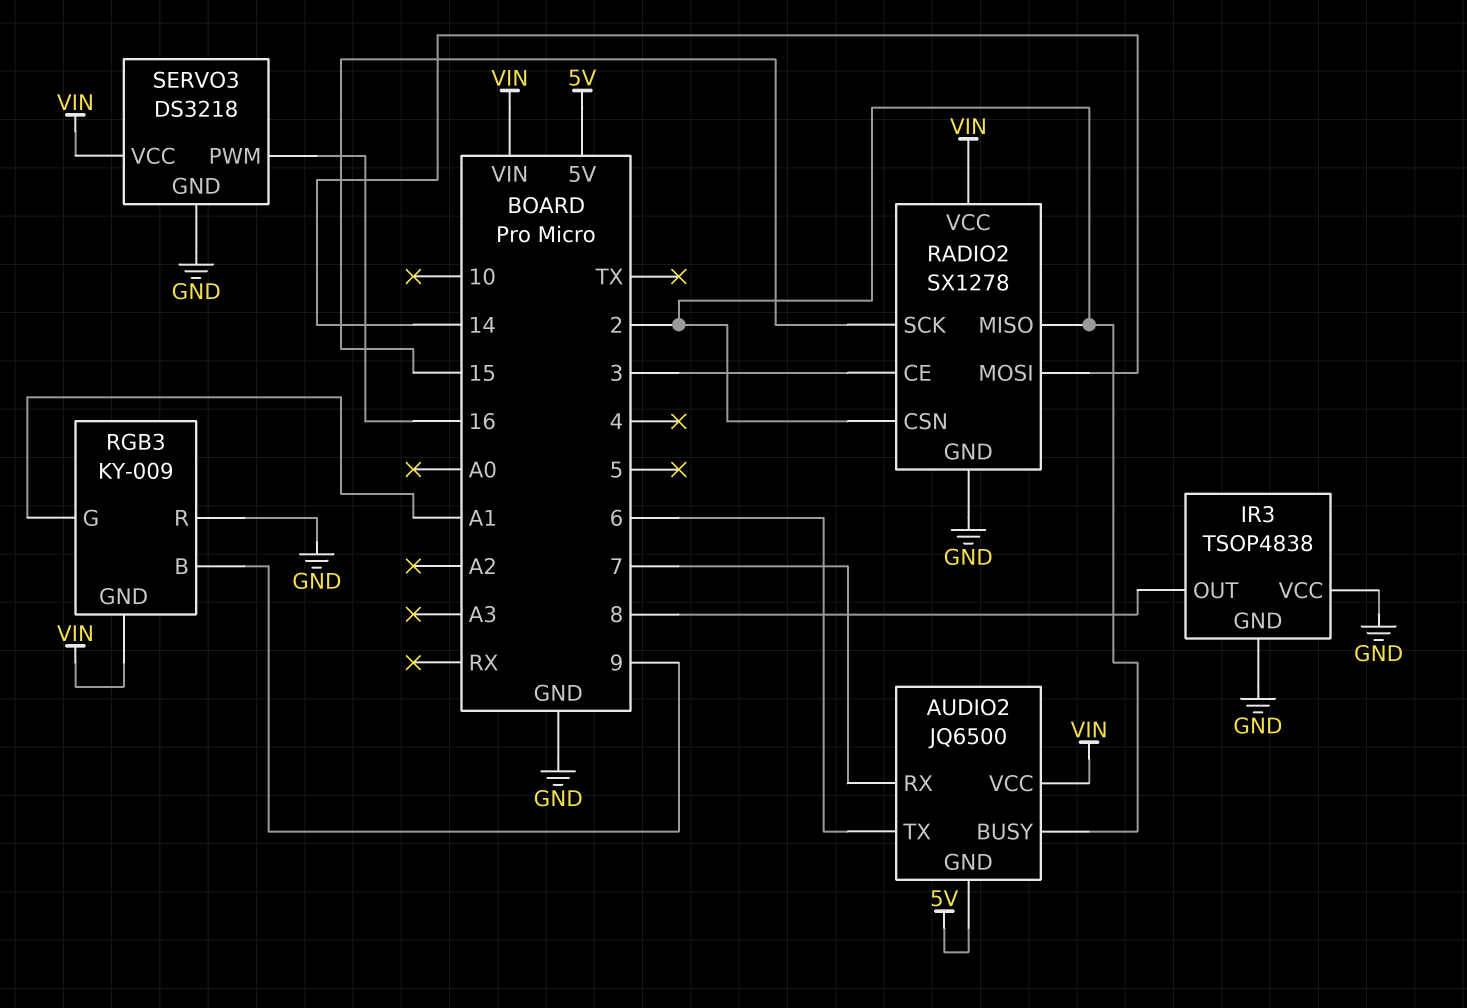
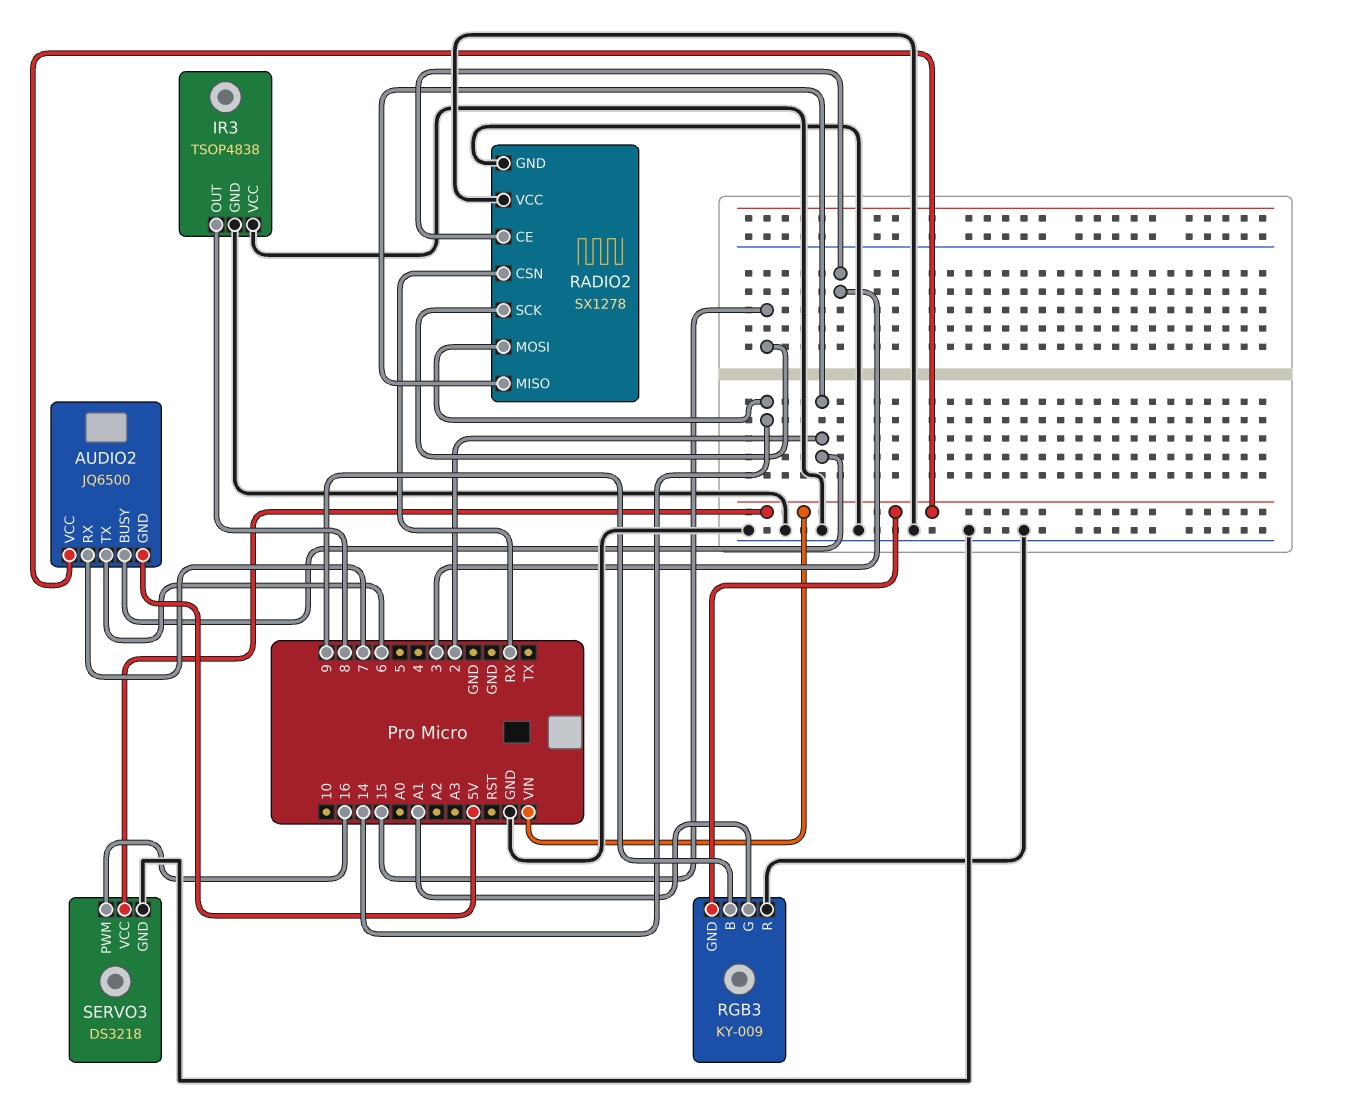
RADIO2 pin CSN: 2 -> RX
RADIO2 pin VCC: VIN -> GND

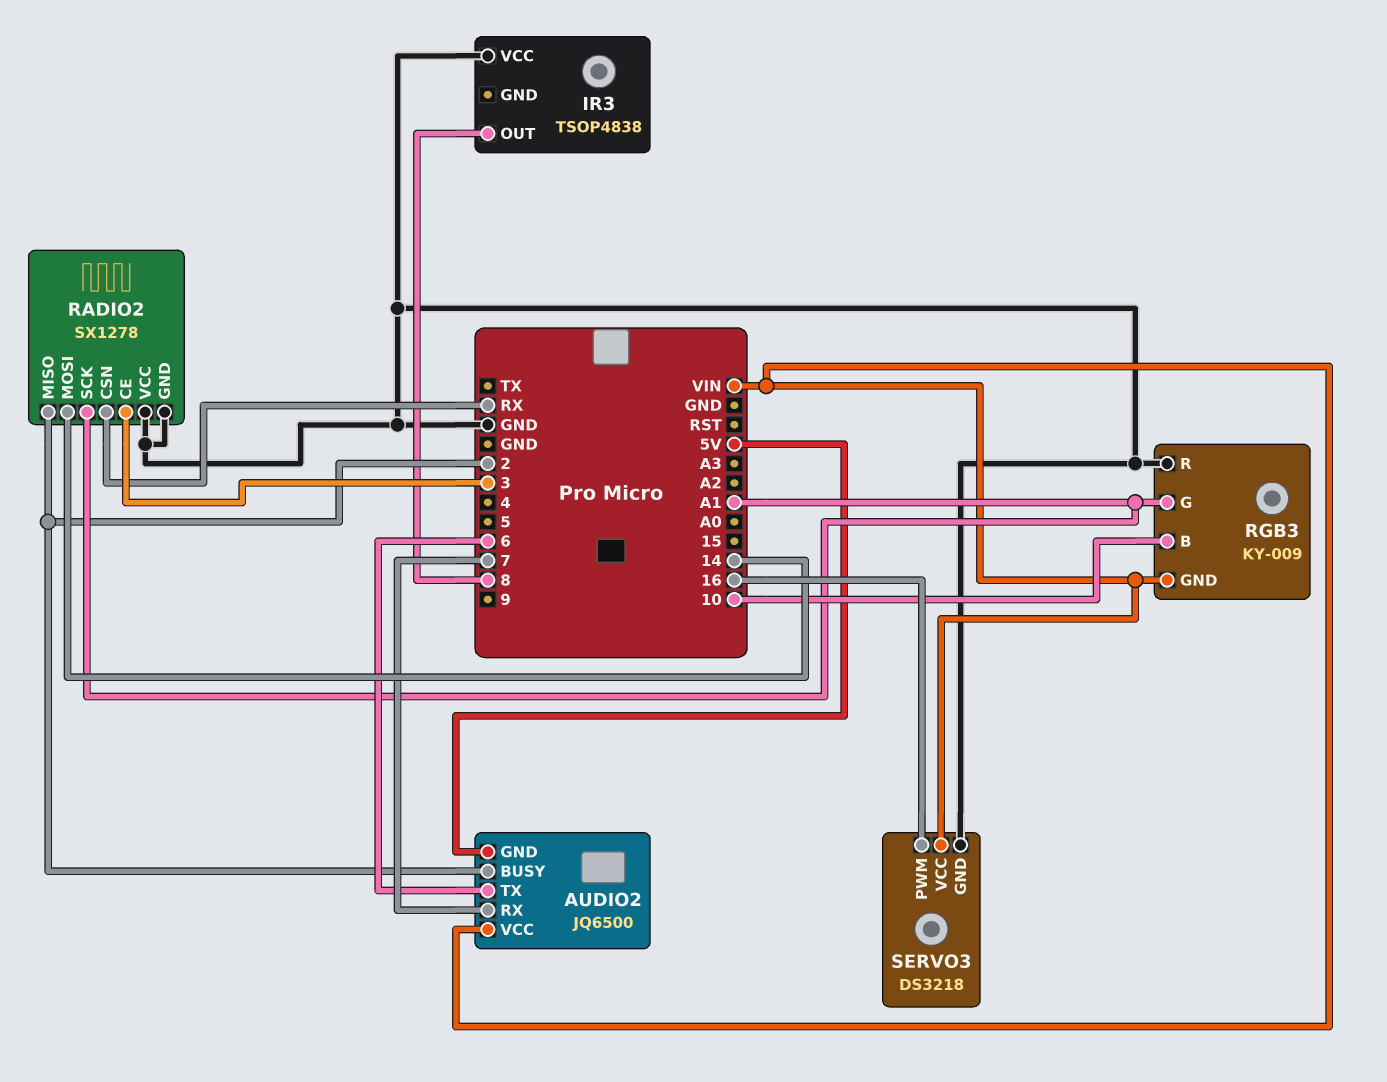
IR3 pin GND: GND -> none
RADIO2 pin SCK: 15 -> A1
RGB3 pin B: 9 -> 10

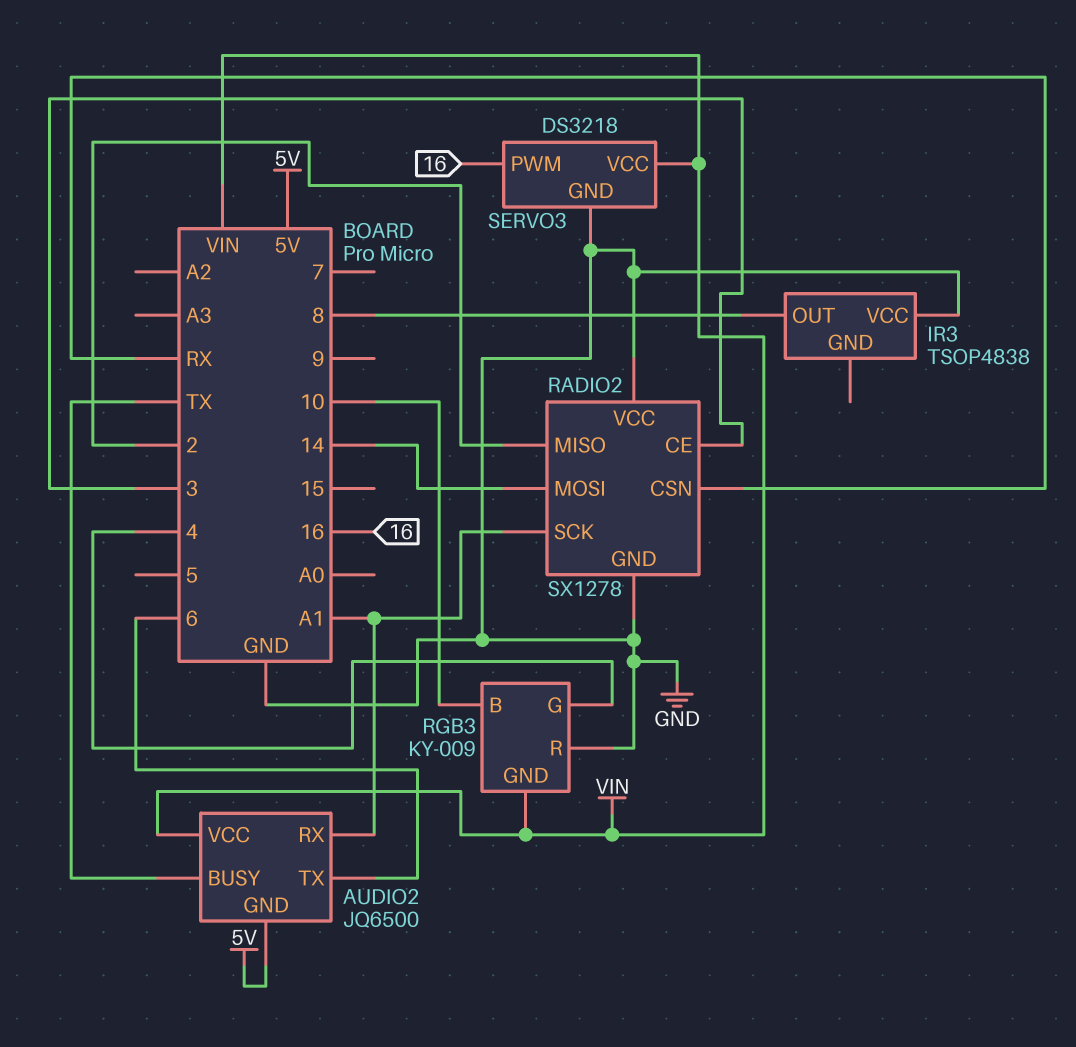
AUDIO2 pin BUSY: 2 -> TX
AUDIO2 pin RX: 7 -> A1
RGB3 pin G: A1 -> 4

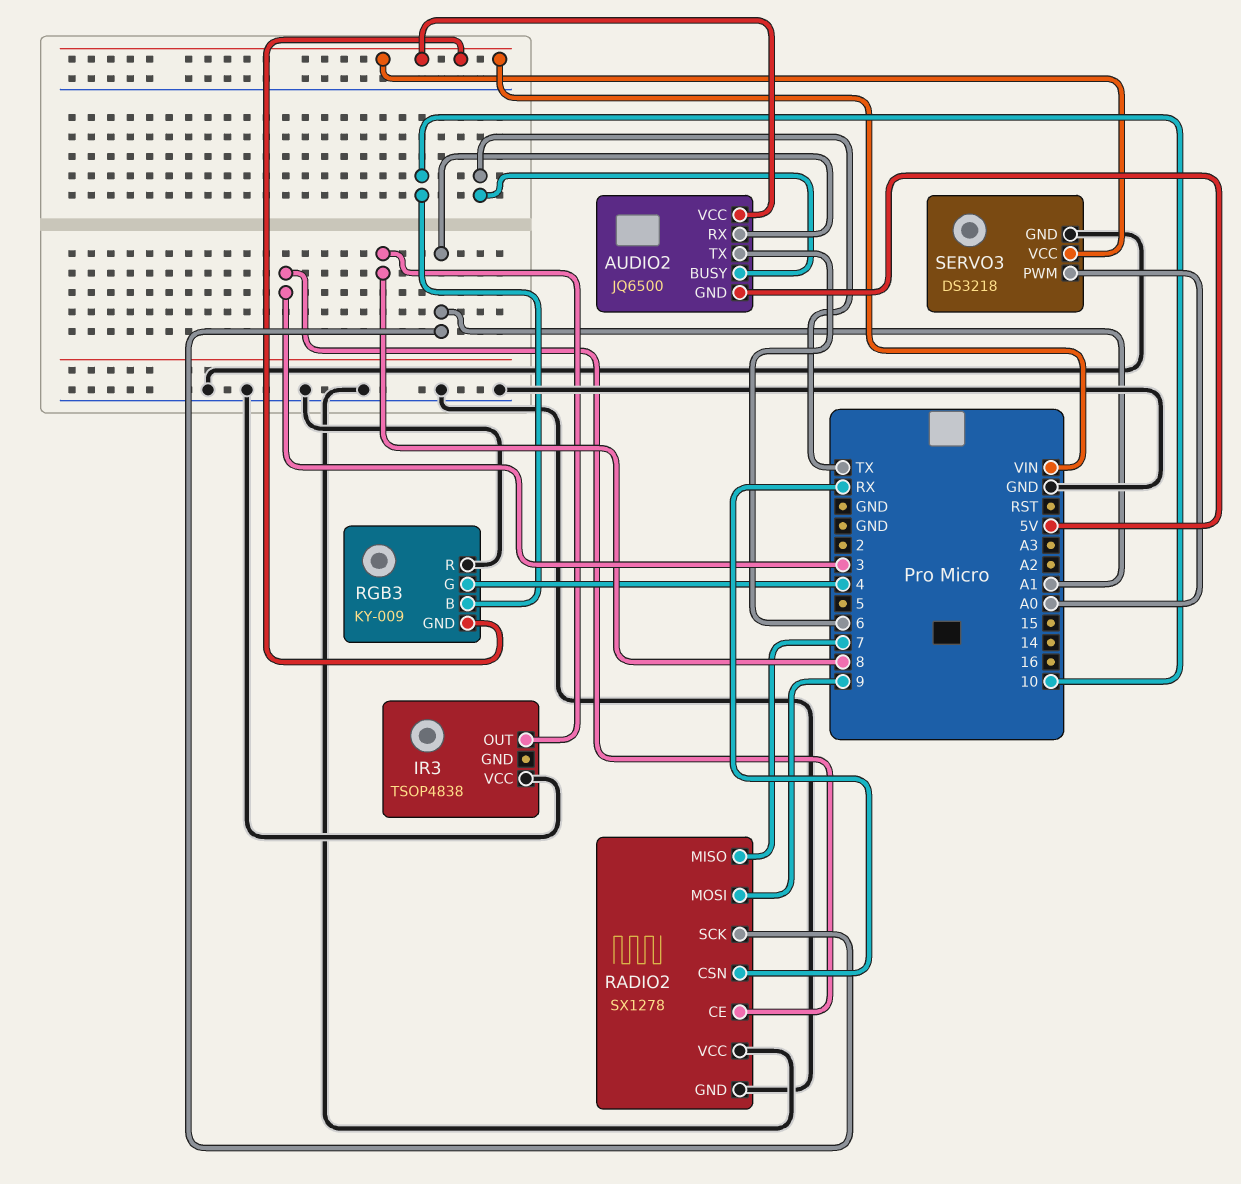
RADIO2 pin MISO: 2 -> 7
RADIO2 pin MOSI: 14 -> 9
SERVO3 pin PWM: 16 -> A0

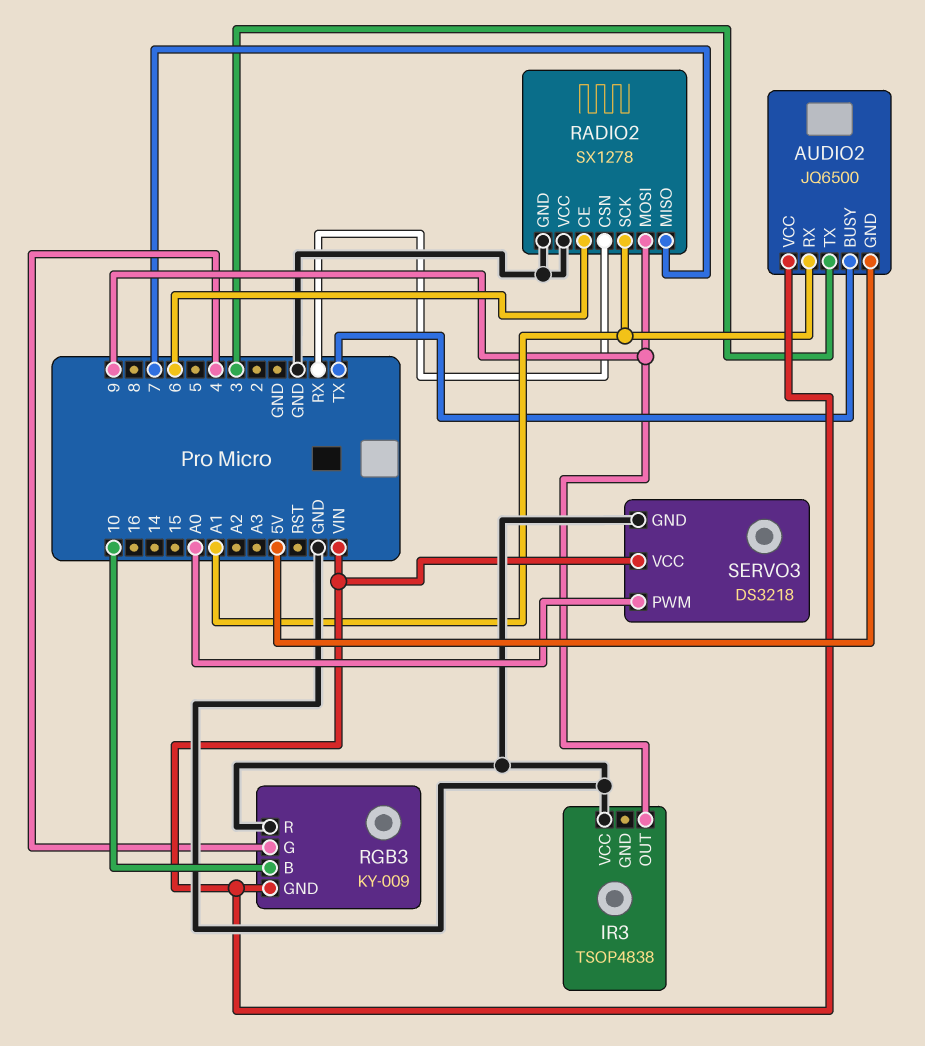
AUDIO2 pin TX: 6 -> 3
IR3 pin OUT: 8 -> 9
RADIO2 pin CE: 3 -> 6

